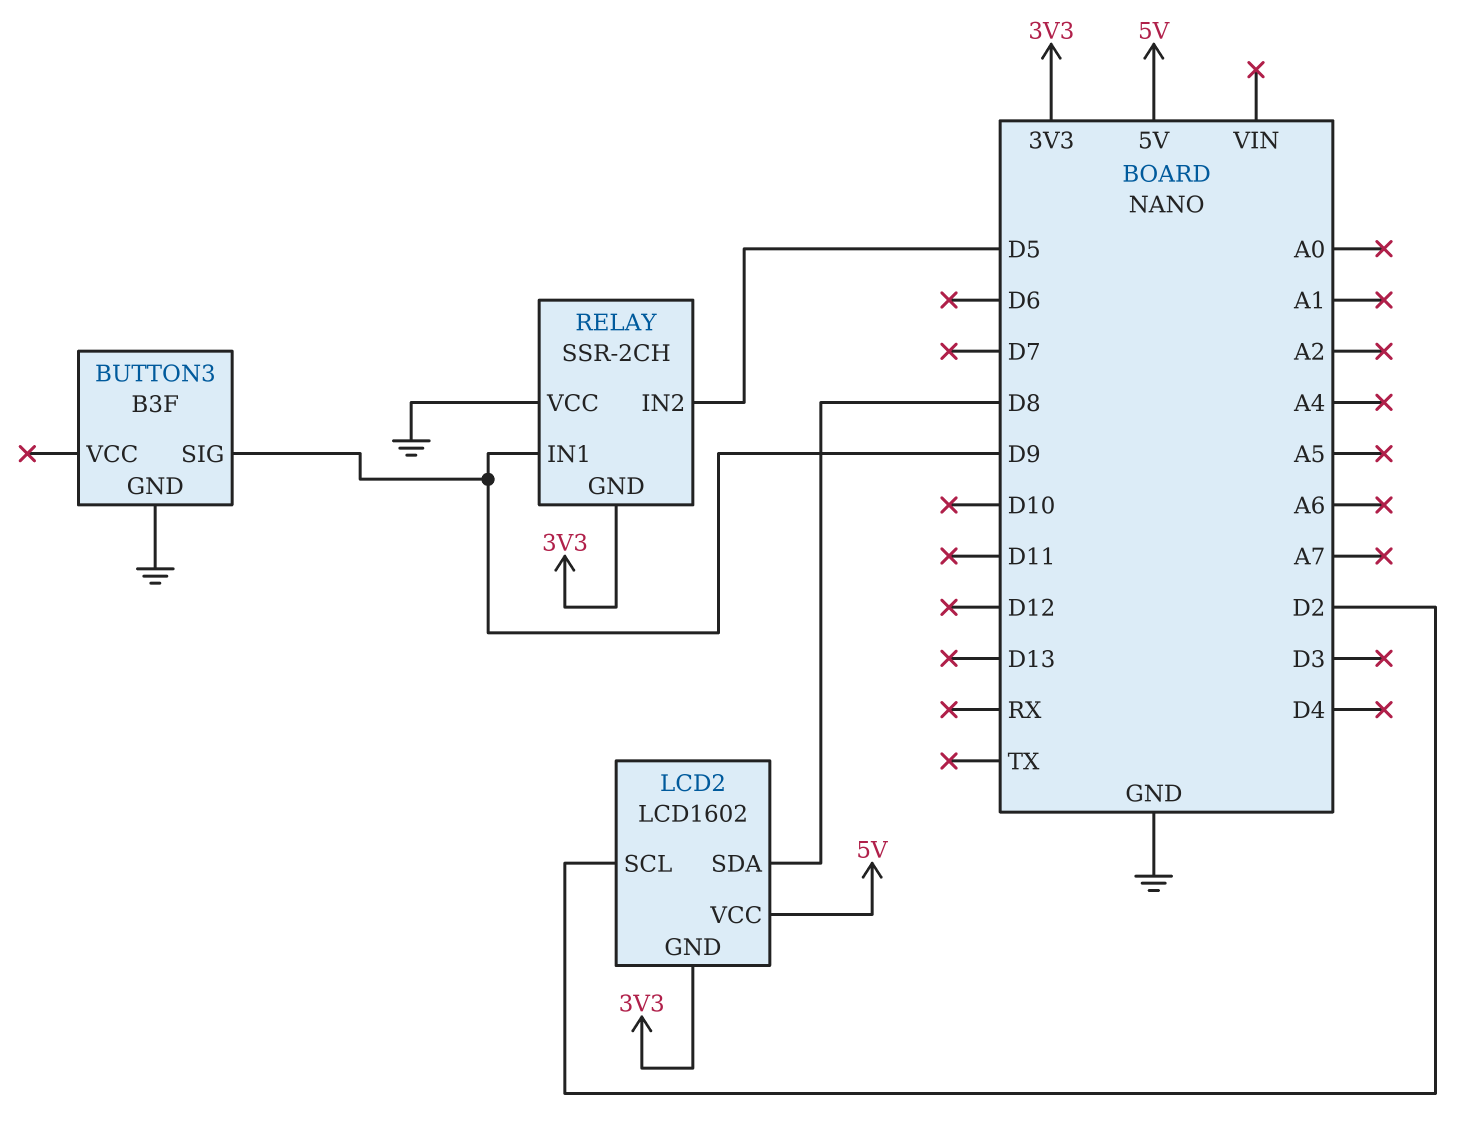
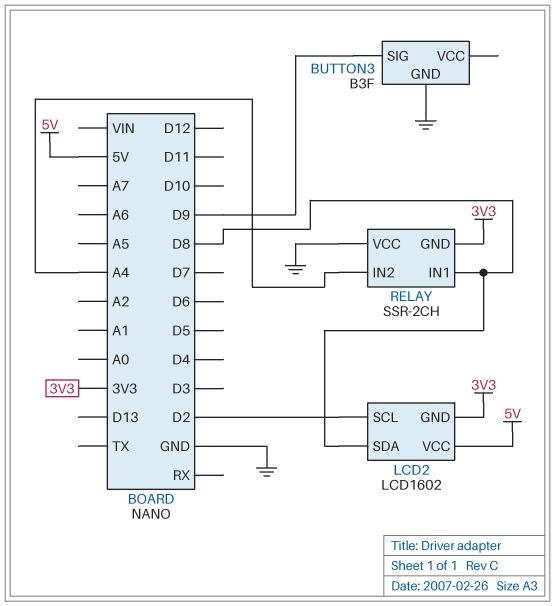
RELAY pin IN1: D9 -> D8
RELAY pin IN2: D5 -> A4

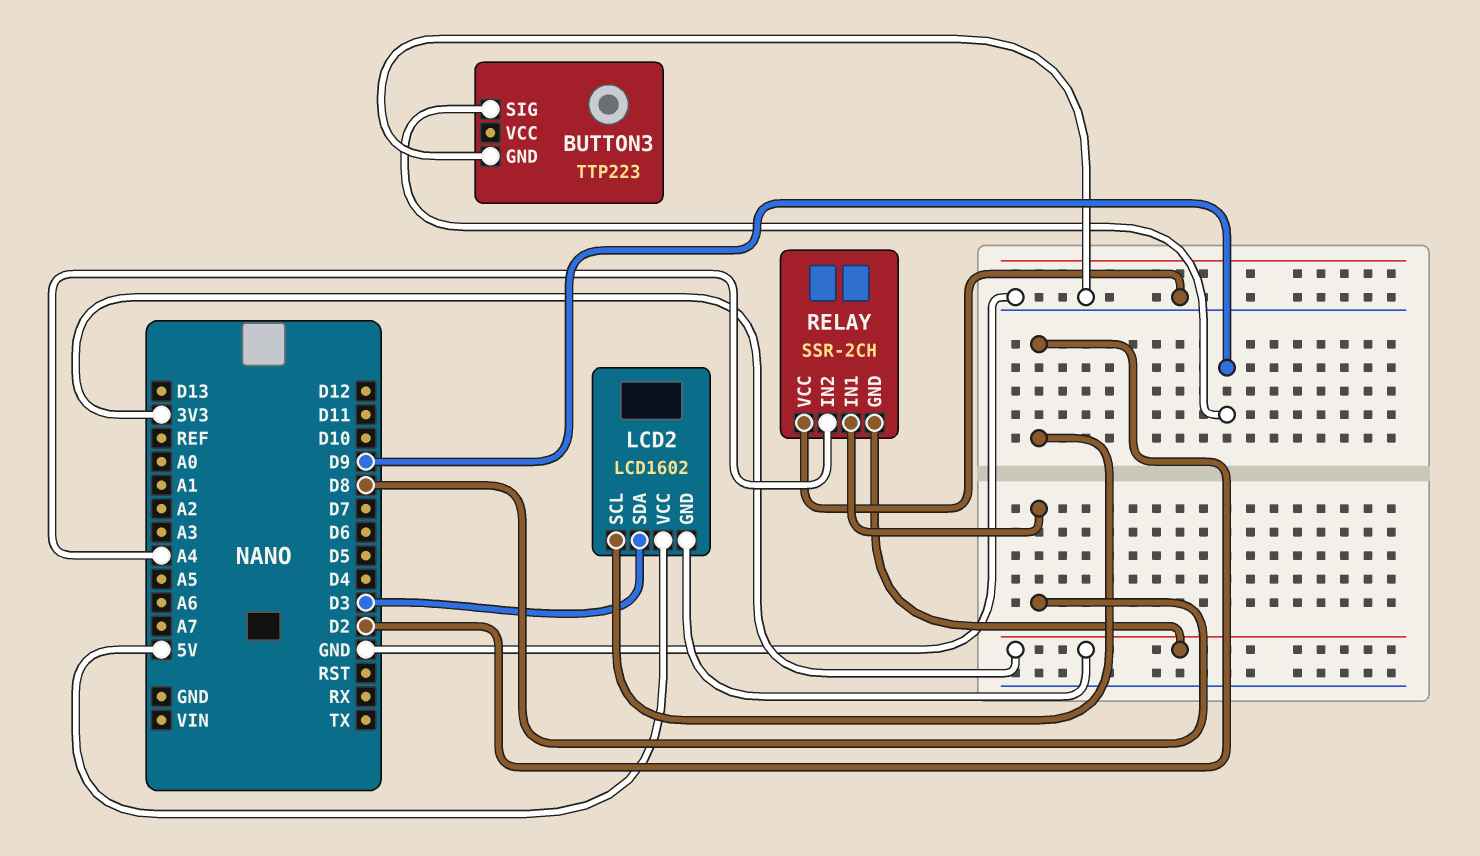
BUTTON3: B3F -> TTP223
LCD2 pin SDA: D8 -> D3

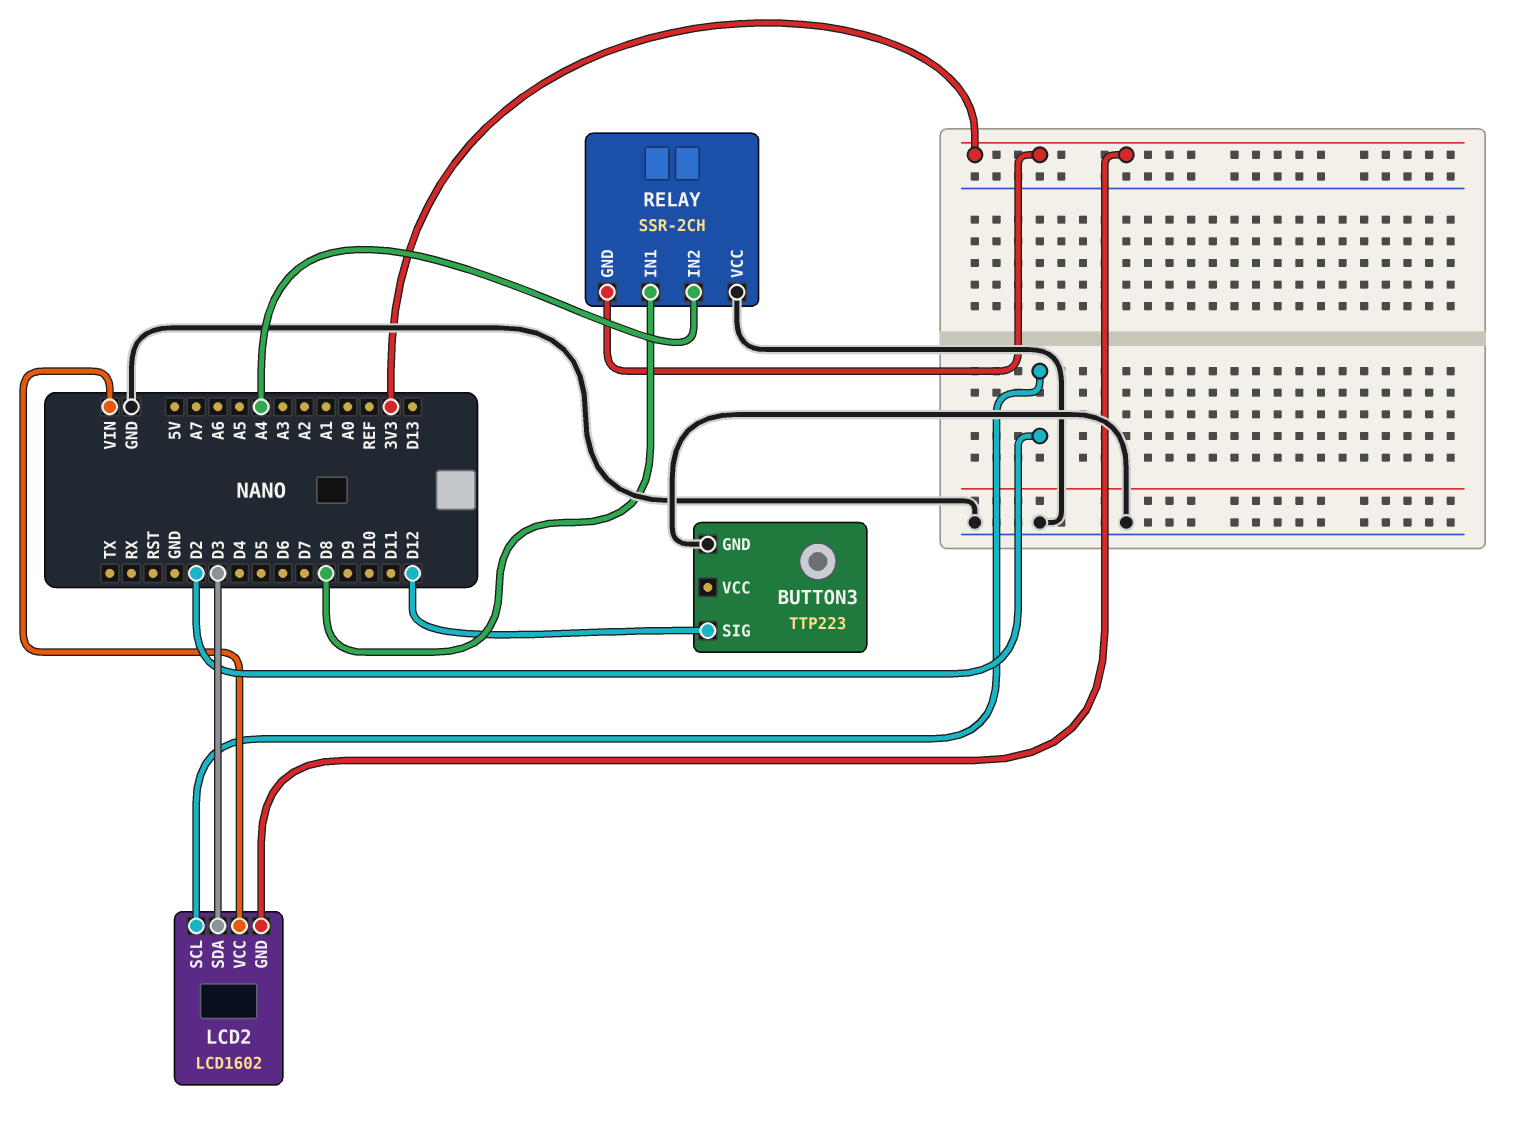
BUTTON3 pin SIG: D9 -> D12
LCD2 pin VCC: 5V -> VIN

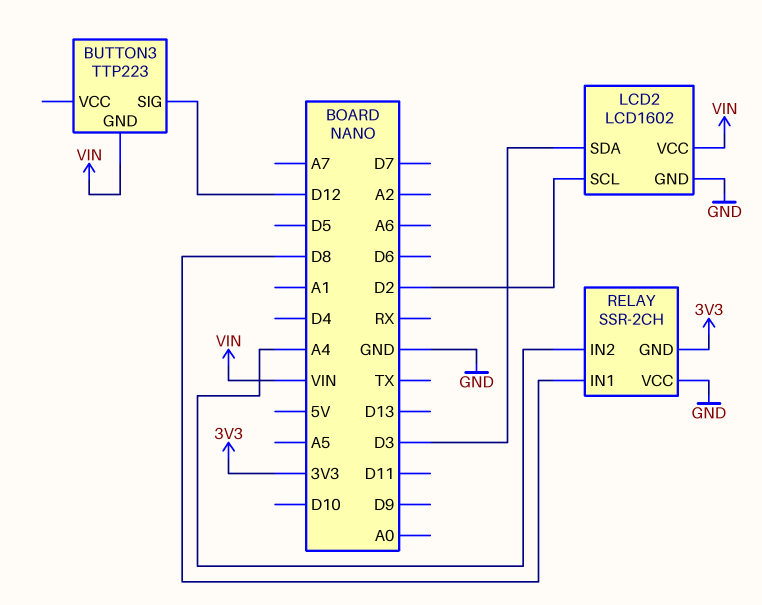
BUTTON3 pin GND: GND -> VIN
LCD2 pin GND: 3V3 -> GND

